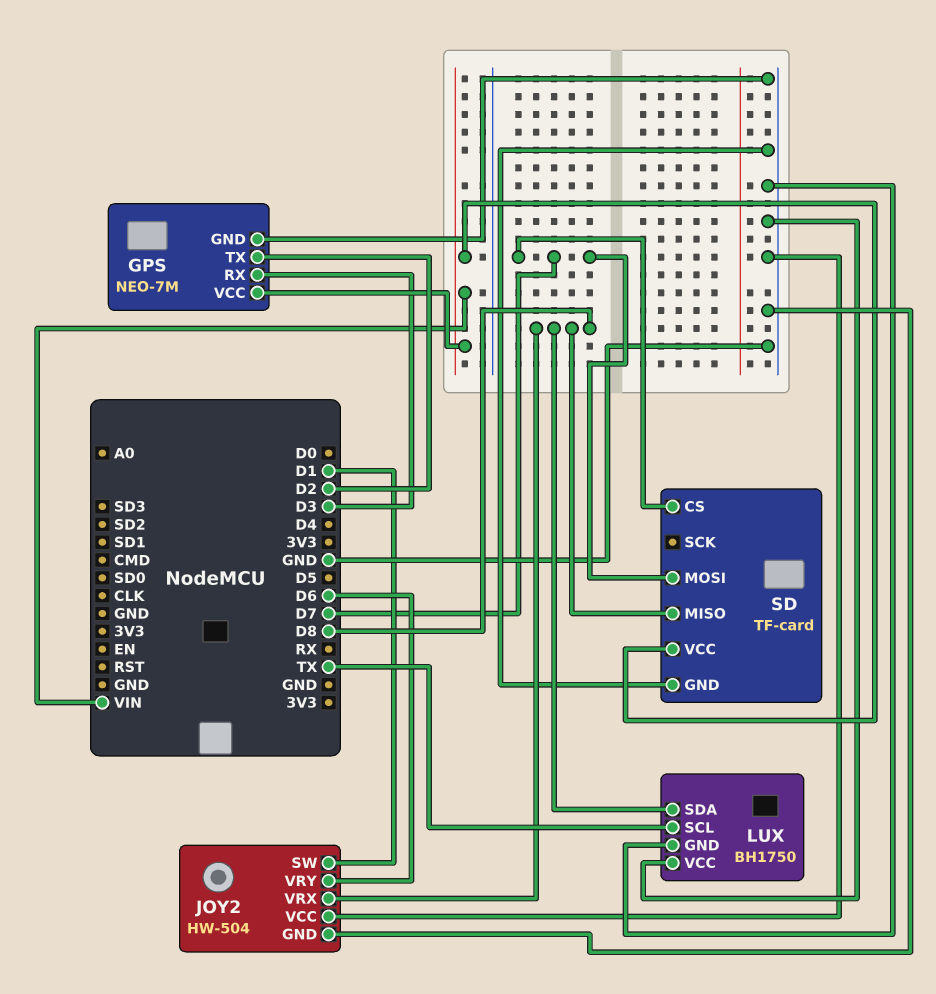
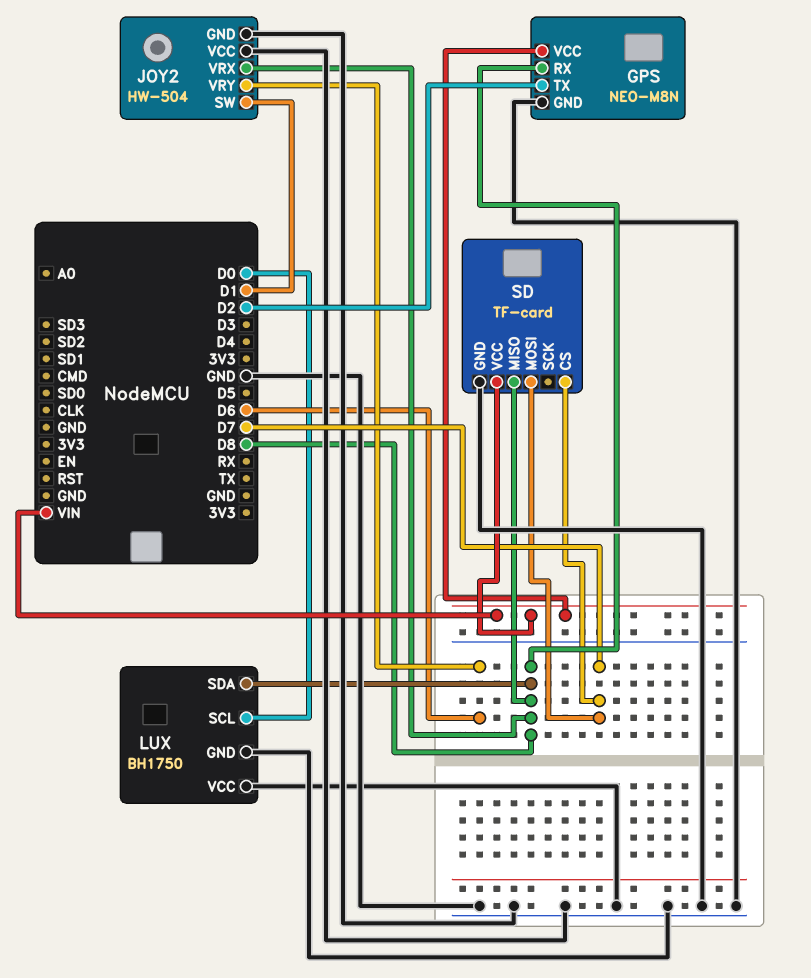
GPS: NEO-7M -> NEO-M8N
GPS pin RX: D3 -> D8
LUX pin SCL: TX -> D0

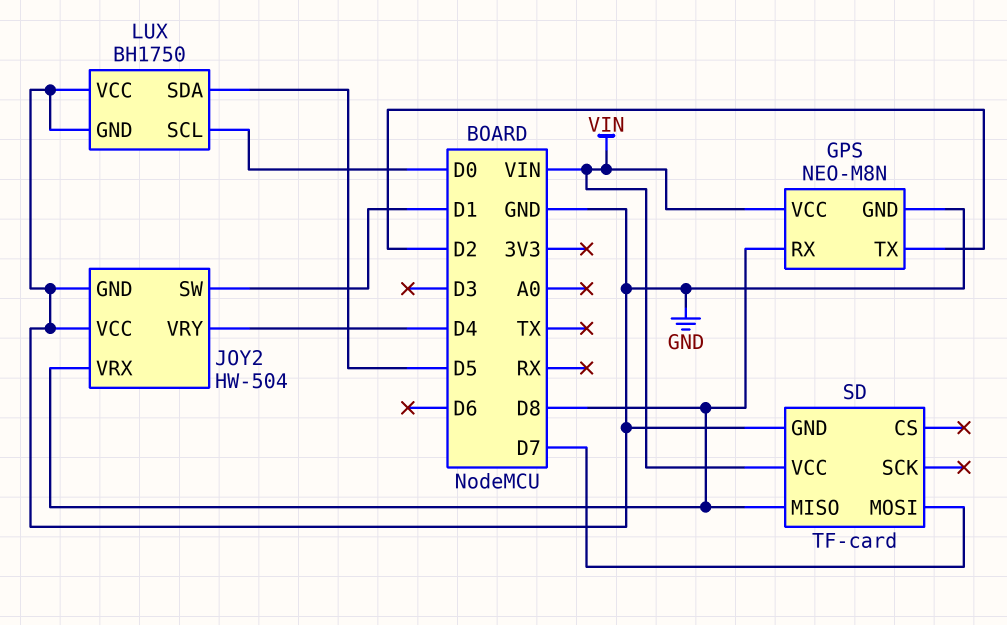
JOY2 pin VRY: D6 -> D4
LUX pin SDA: D8 -> D5
SD pin CS: D7 -> none

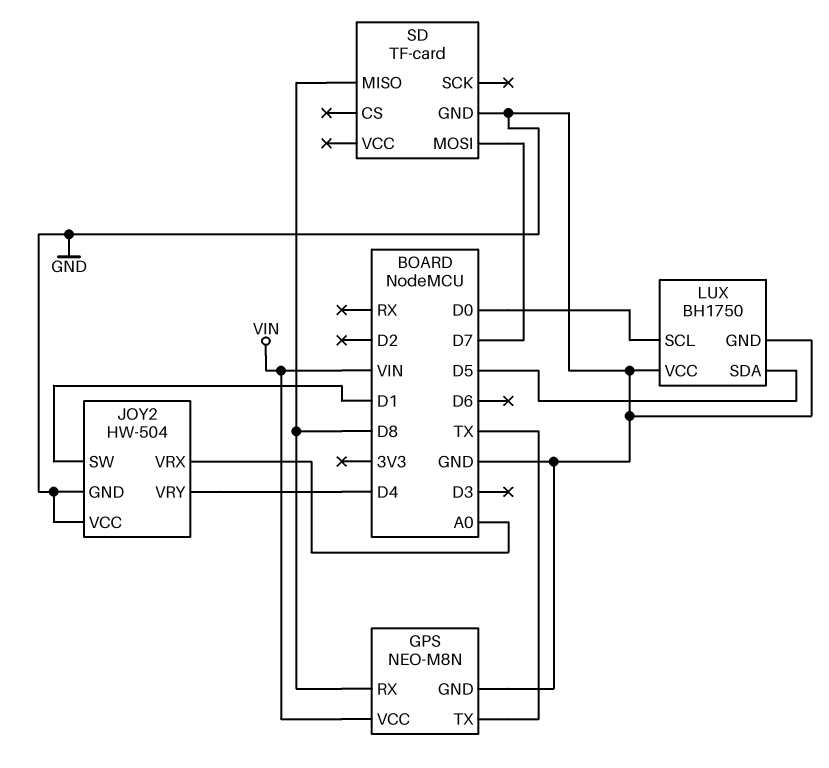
GPS pin TX: D2 -> TX
JOY2 pin VRX: D8 -> A0
SD pin VCC: VIN -> none

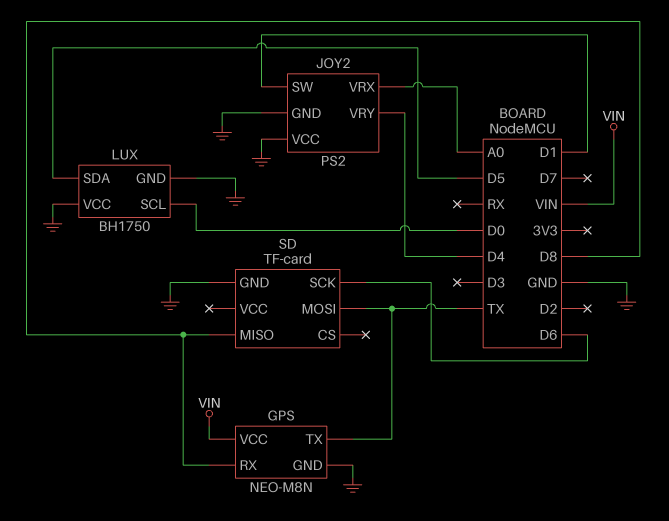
JOY2: HW-504 -> PS2
SD pin MOSI: D7 -> TX
SD pin SCK: none -> D6

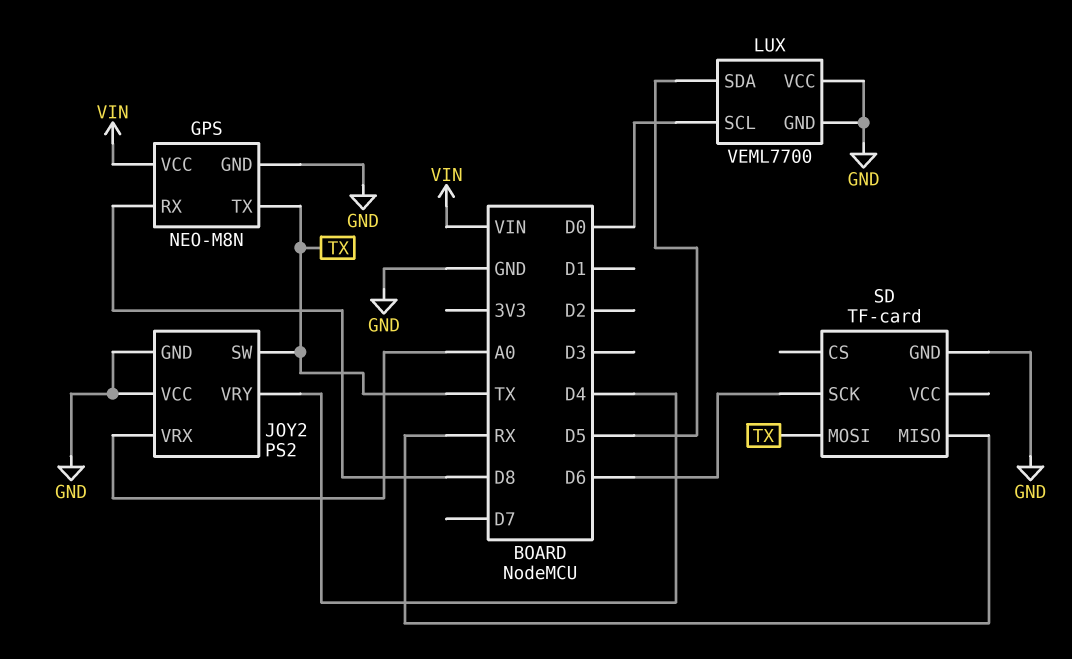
JOY2 pin SW: D1 -> TX
LUX: BH1750 -> VEML7700
SD pin MISO: D8 -> RX

